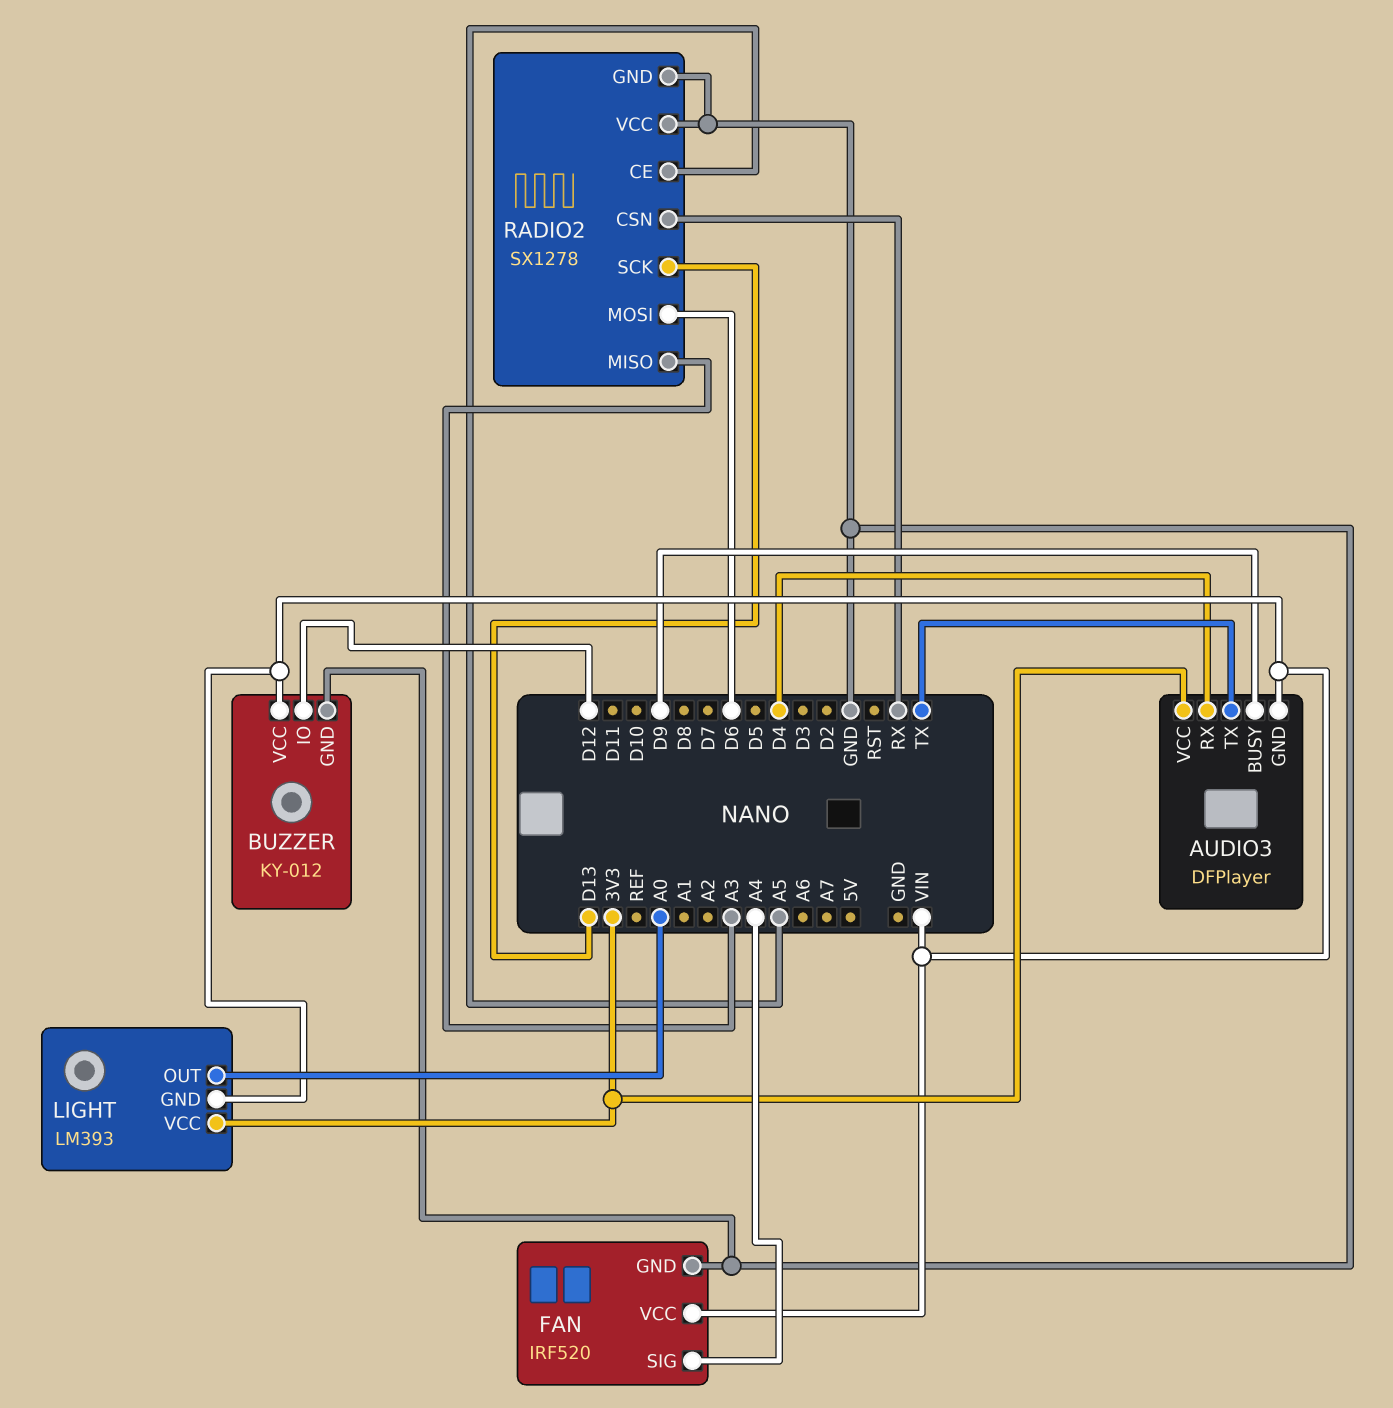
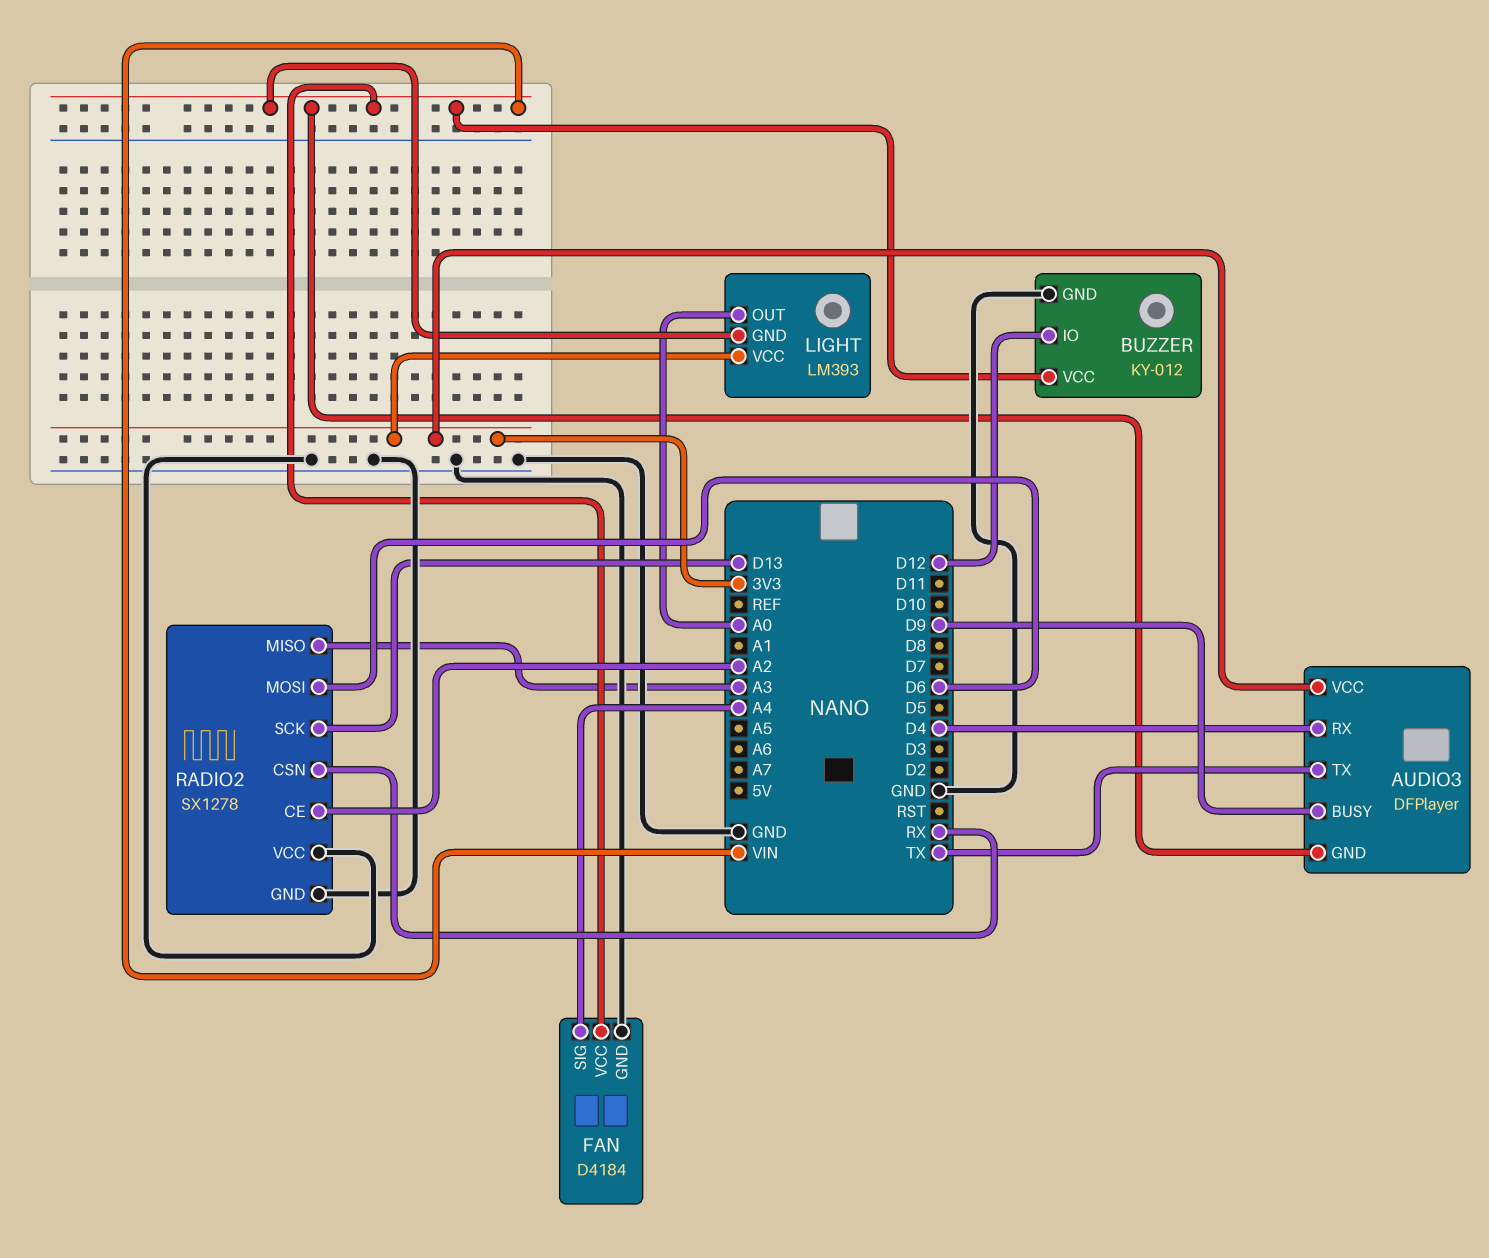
FAN: IRF520 -> D4184
RADIO2 pin CE: A5 -> A2

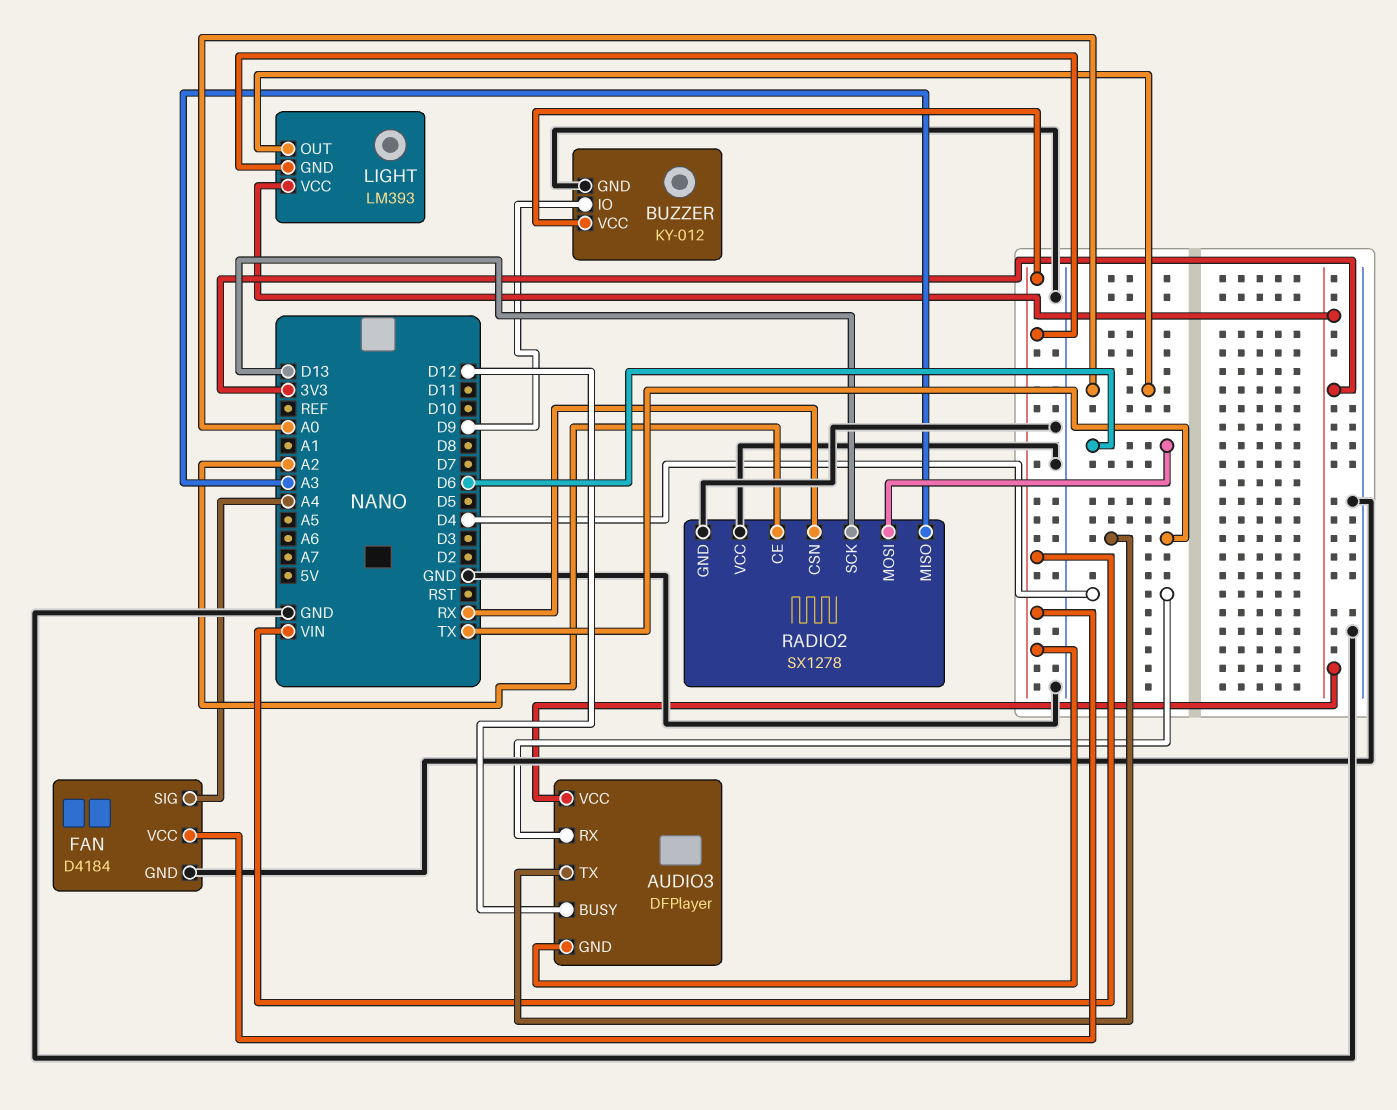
AUDIO3 pin BUSY: D9 -> D12
BUZZER pin IO: D12 -> D9

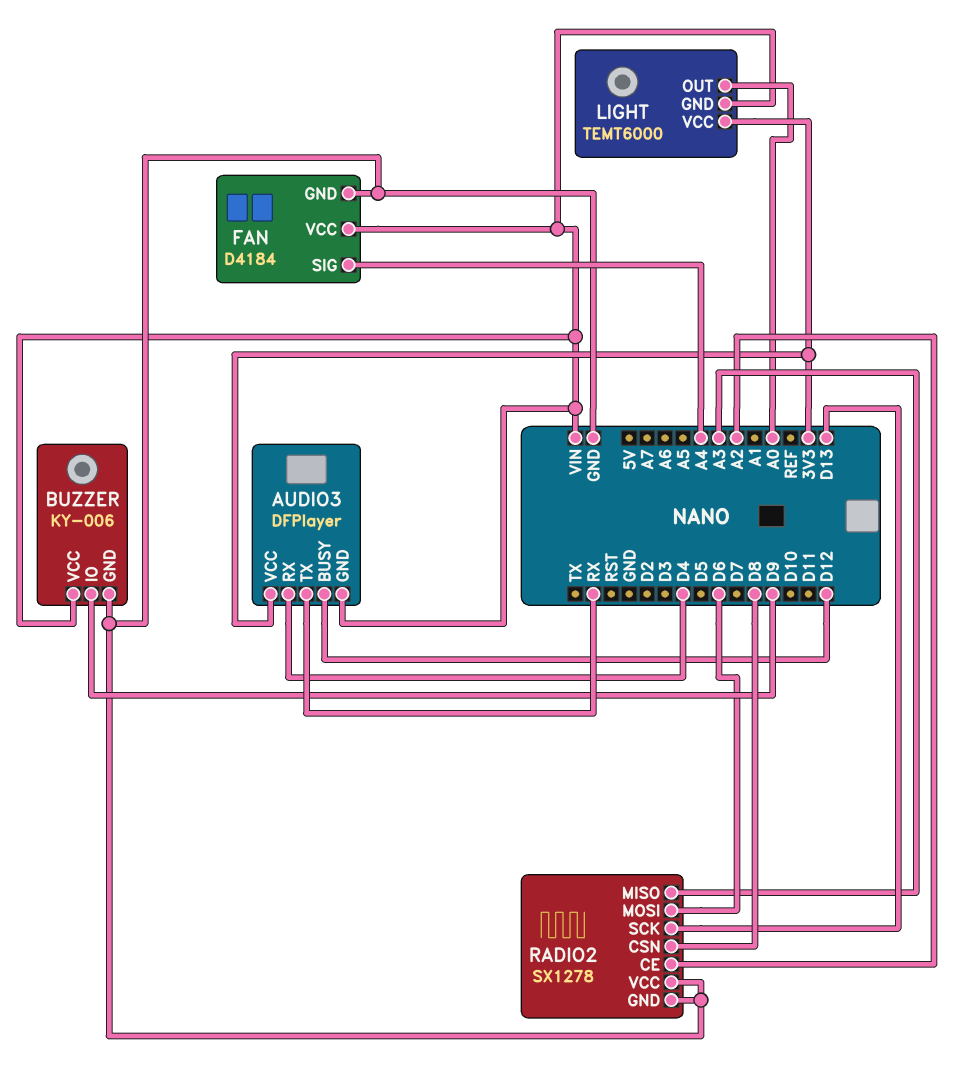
AUDIO3 pin TX: TX -> RX
BUZZER: KY-012 -> KY-006
LIGHT: LM393 -> TEMT6000
RADIO2 pin CSN: RX -> D8

